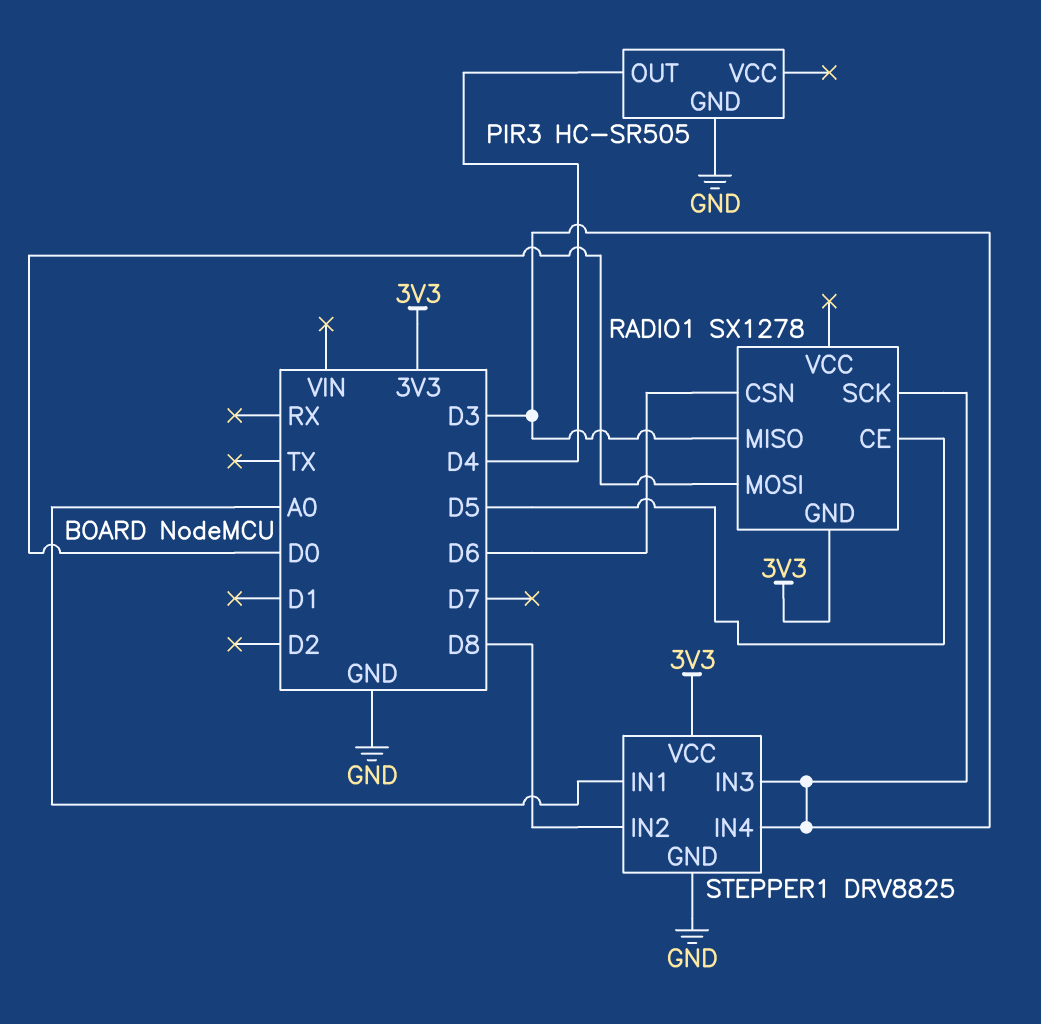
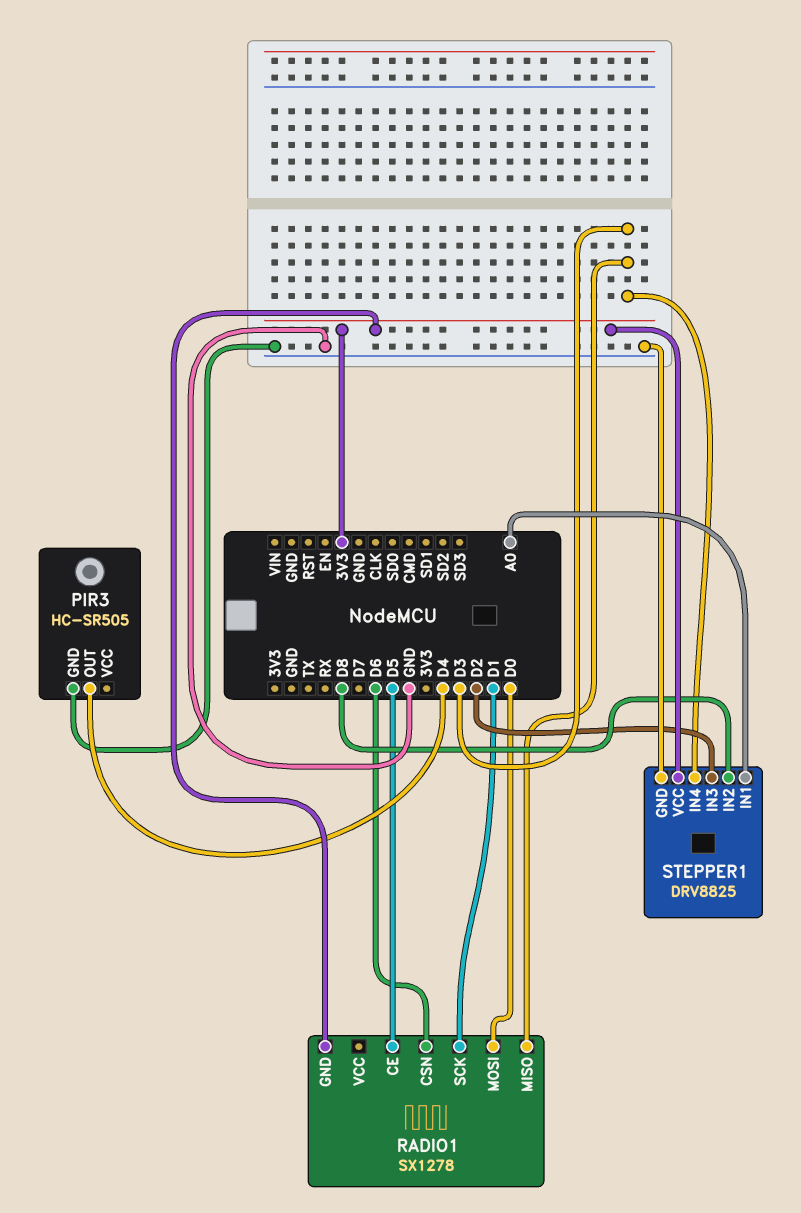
RADIO1 pin SCK: D3 -> D1
STEPPER1 pin IN3: D3 -> D2

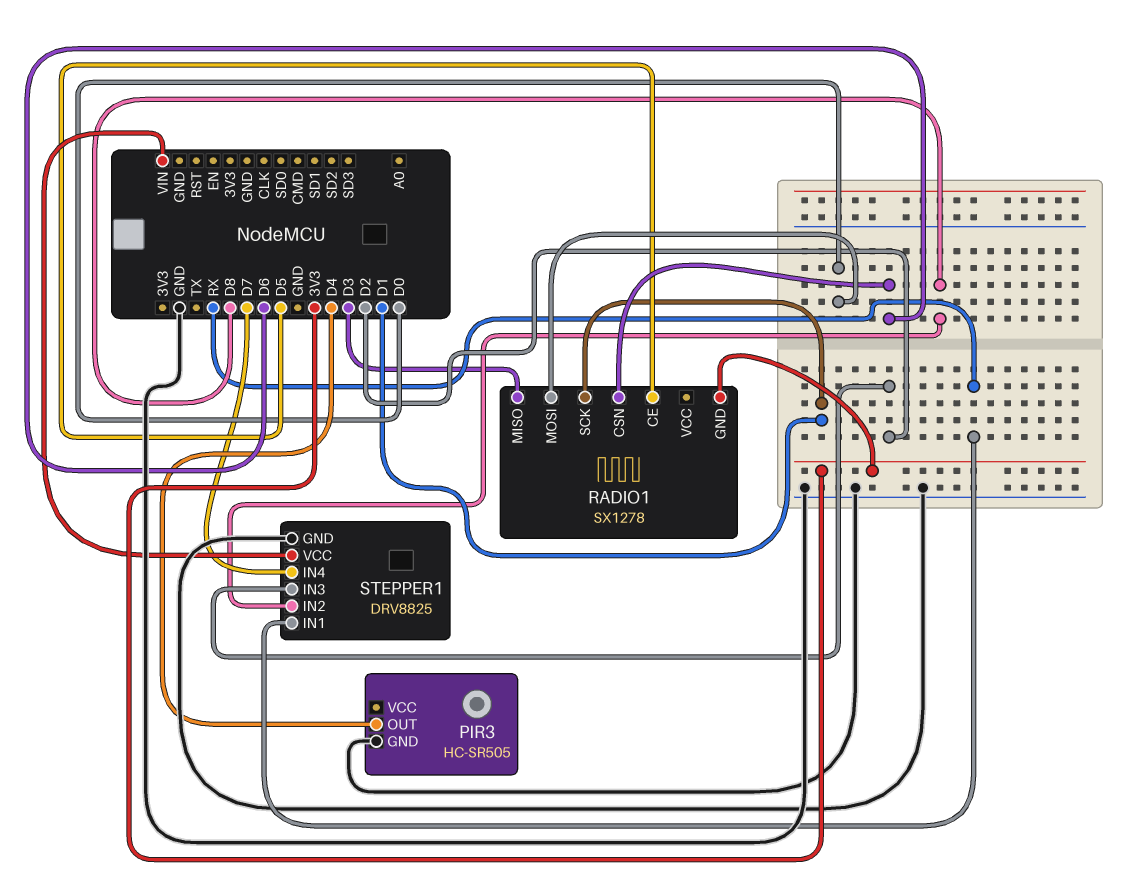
STEPPER1 pin IN1: A0 -> RX
STEPPER1 pin IN4: D3 -> D7
STEPPER1 pin VCC: 3V3 -> VIN

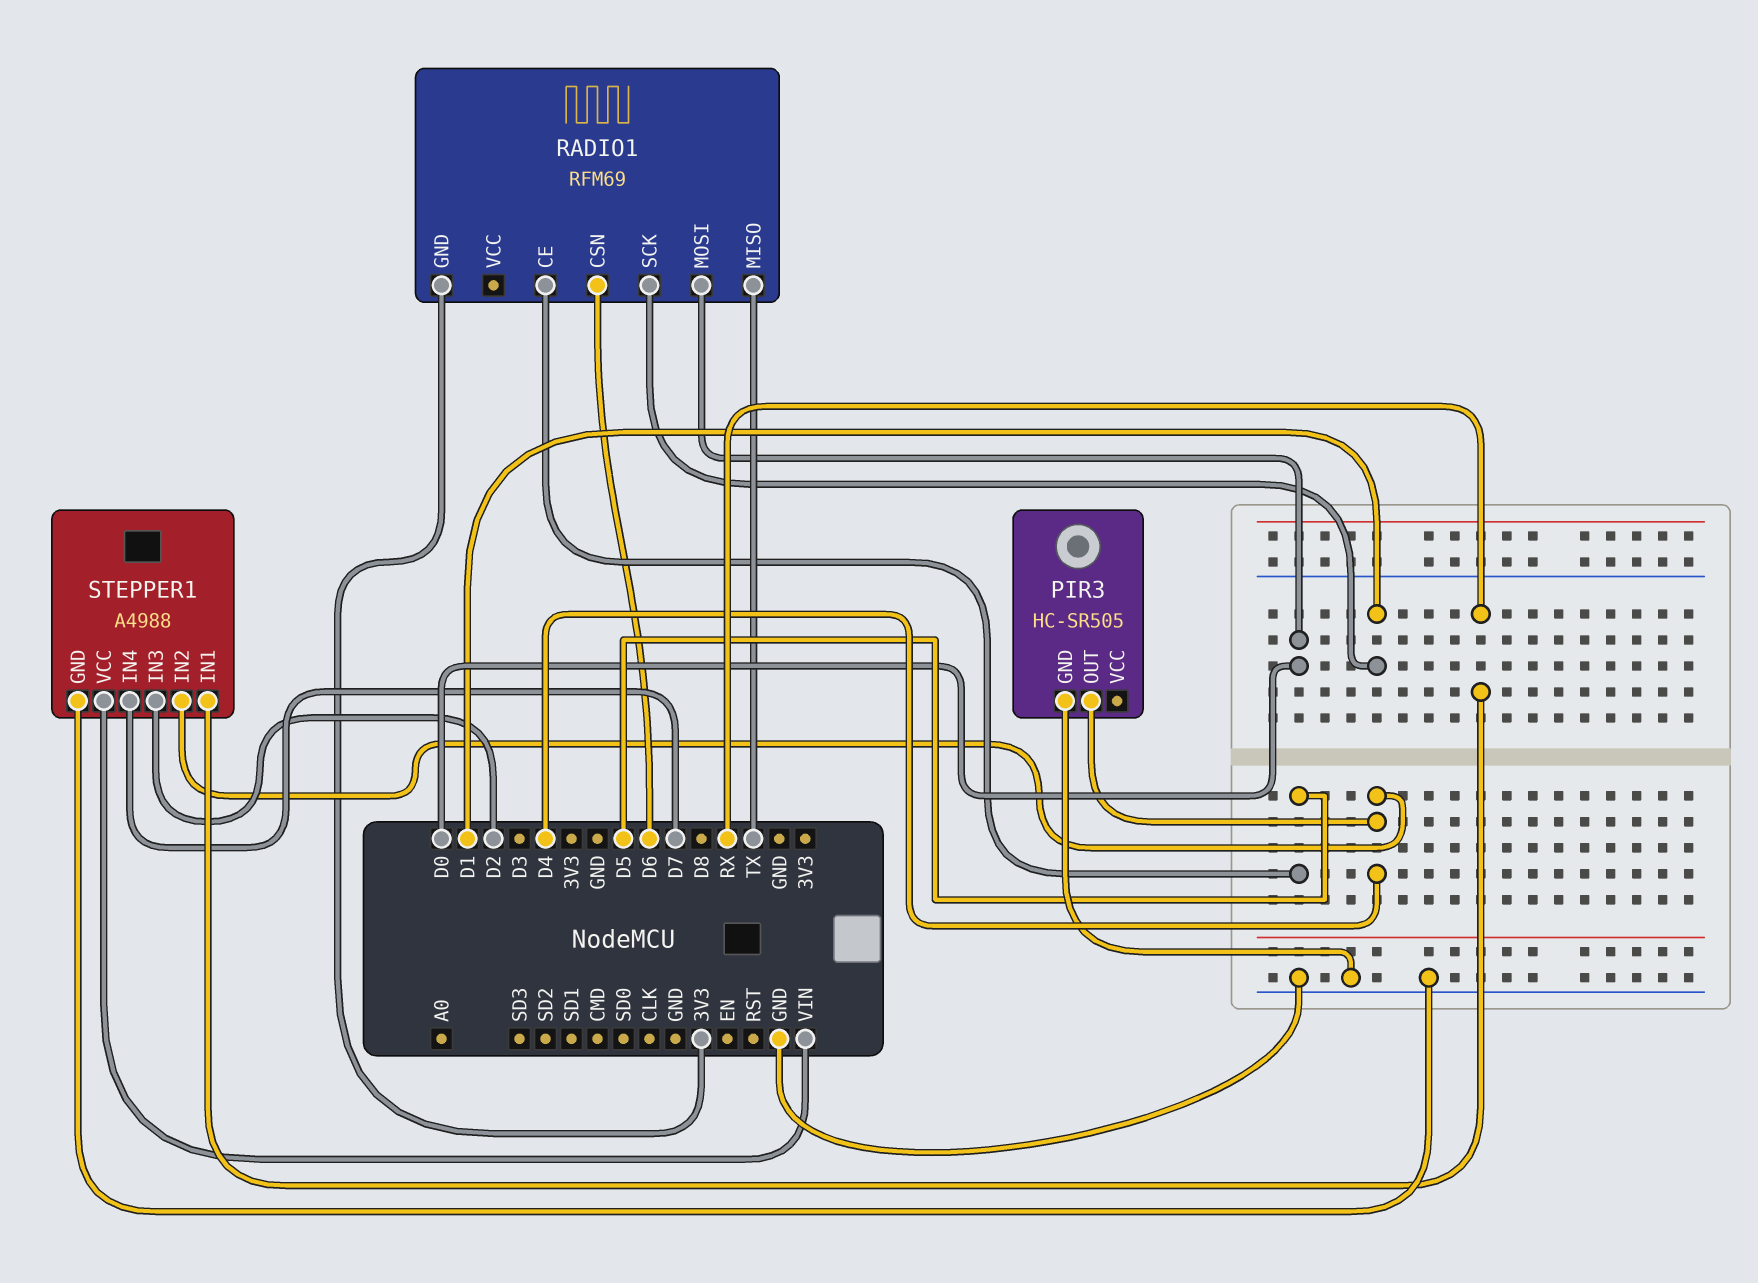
RADIO1: SX1278 -> RFM69
RADIO1 pin MISO: D3 -> TX
STEPPER1: DRV8825 -> A4988
STEPPER1 pin IN2: D8 -> D4

